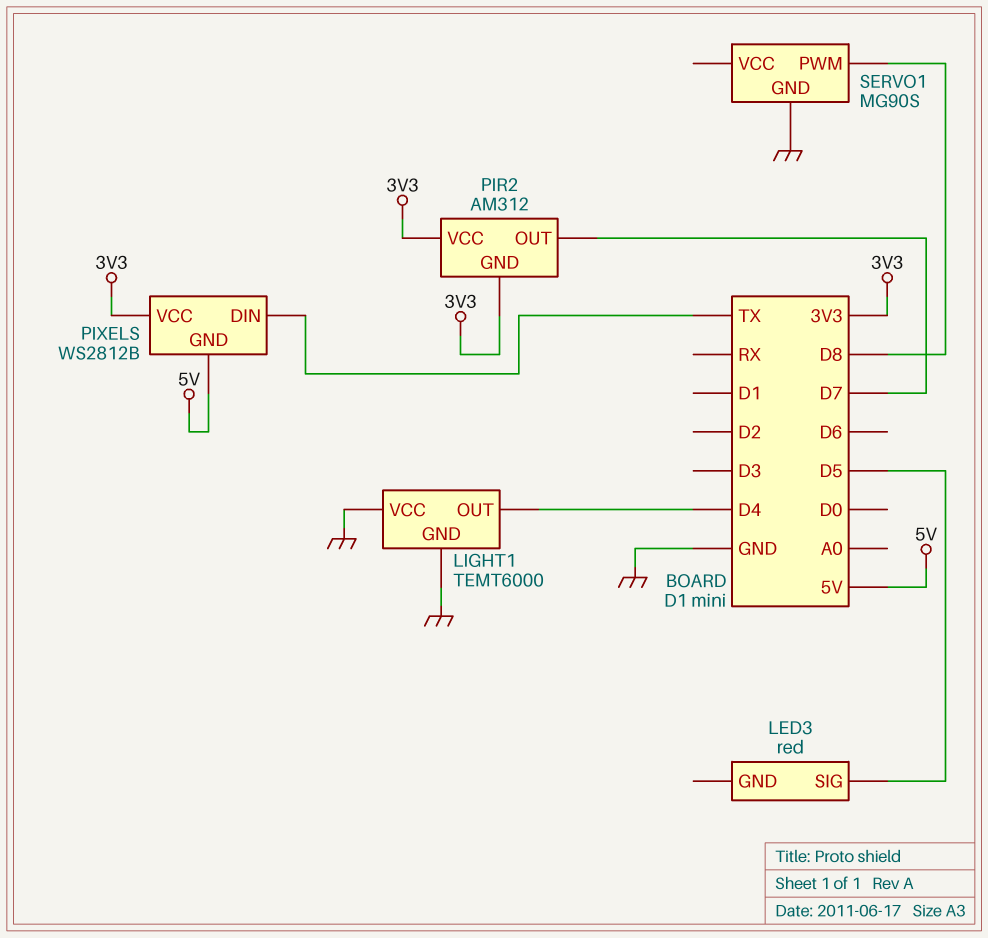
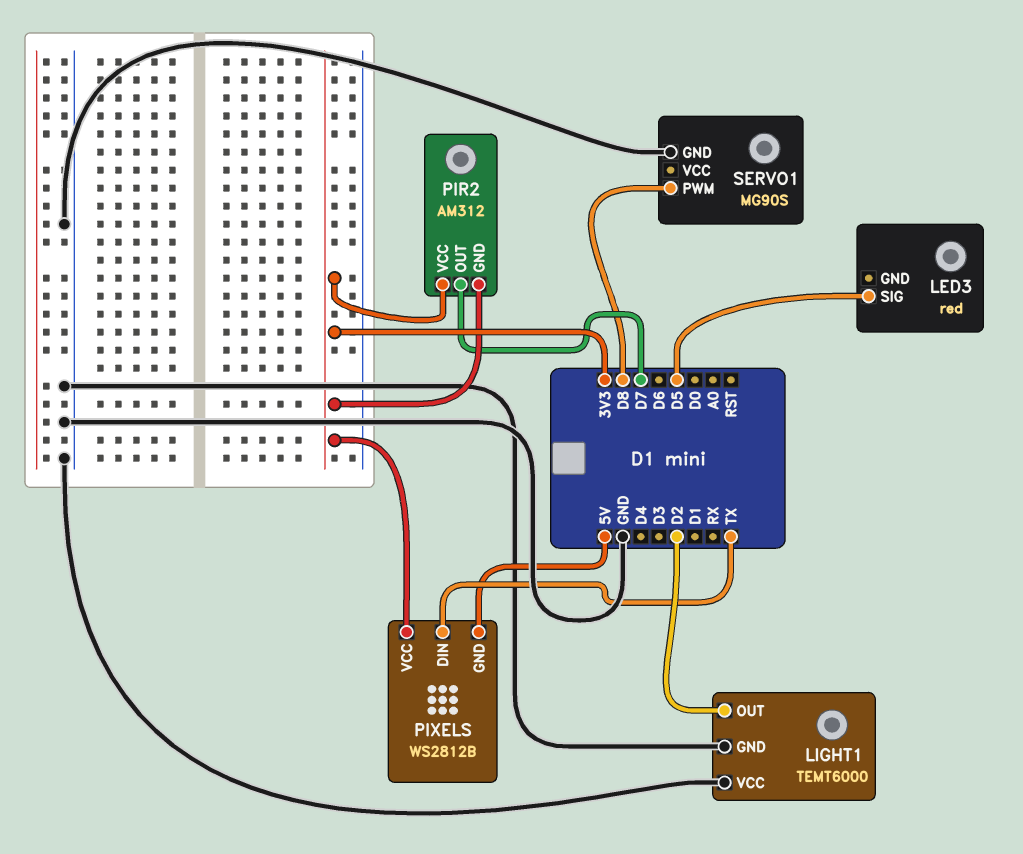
LIGHT1 pin OUT: D4 -> D2

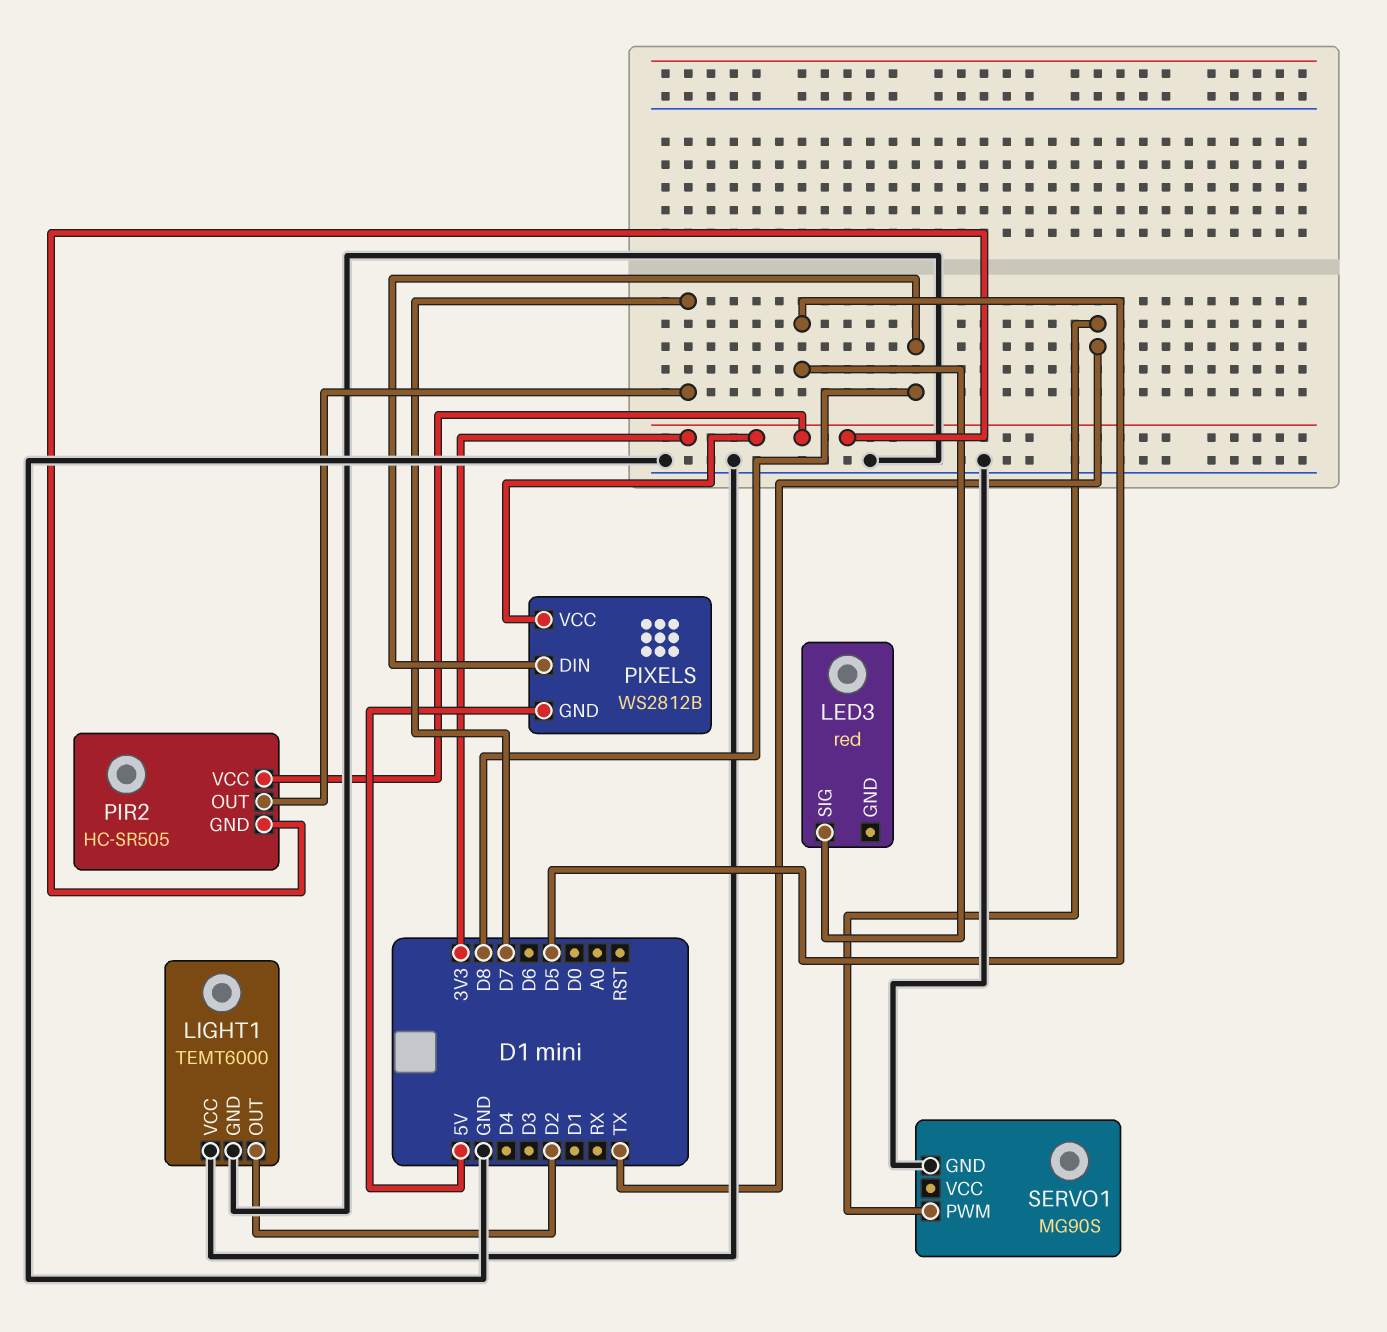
PIR2: AM312 -> HC-SR505
PIXELS pin DIN: TX -> D8
SERVO1 pin PWM: D8 -> TX

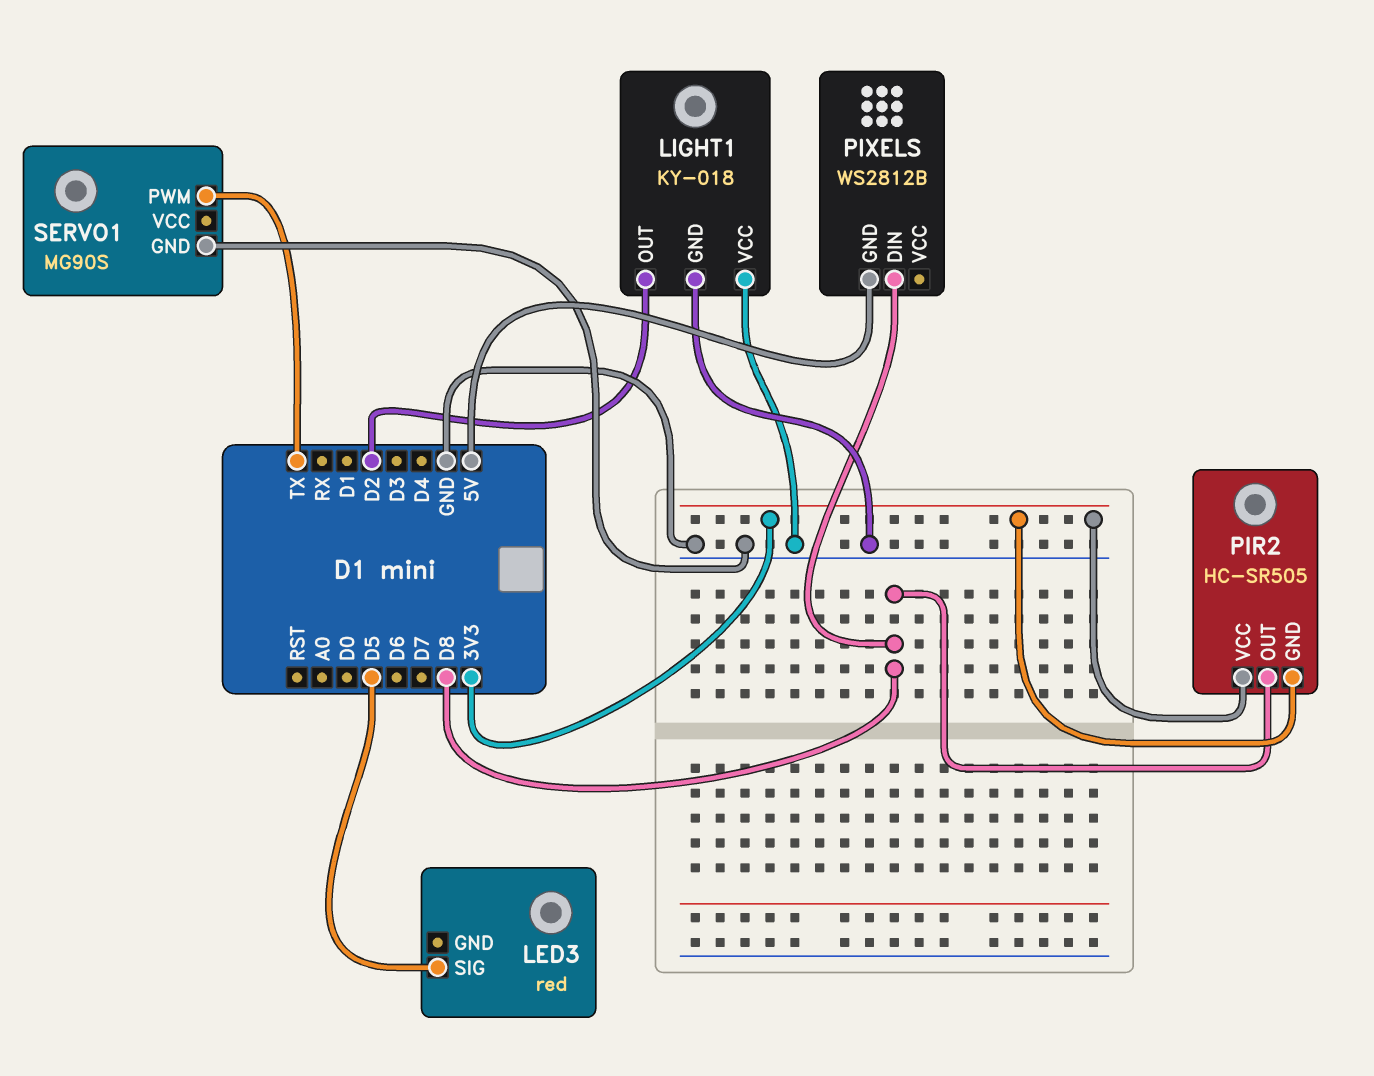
LIGHT1: TEMT6000 -> KY-018
PIR2 pin OUT: D7 -> D8
PIXELS pin VCC: 3V3 -> none

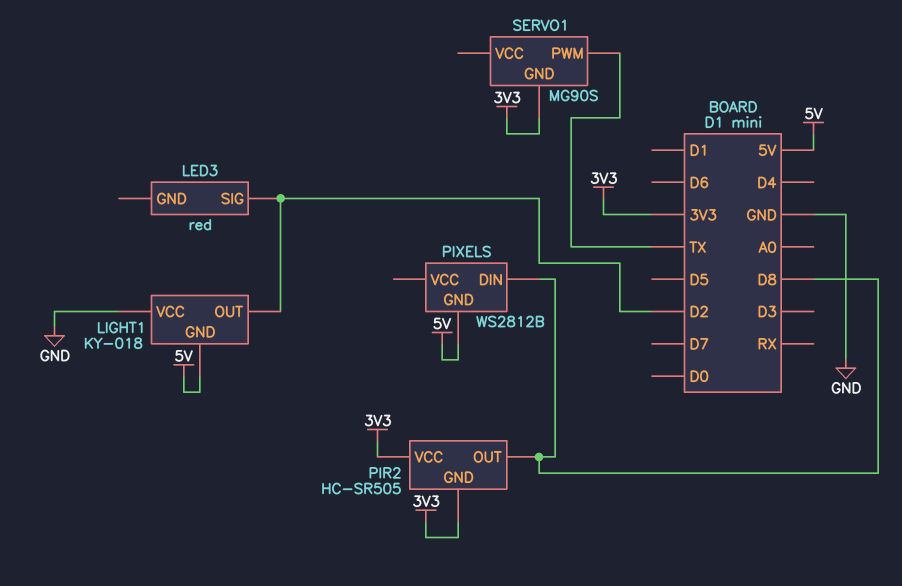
LED3 pin SIG: D5 -> D2
LIGHT1 pin GND: GND -> 5V
SERVO1 pin GND: GND -> 3V3

